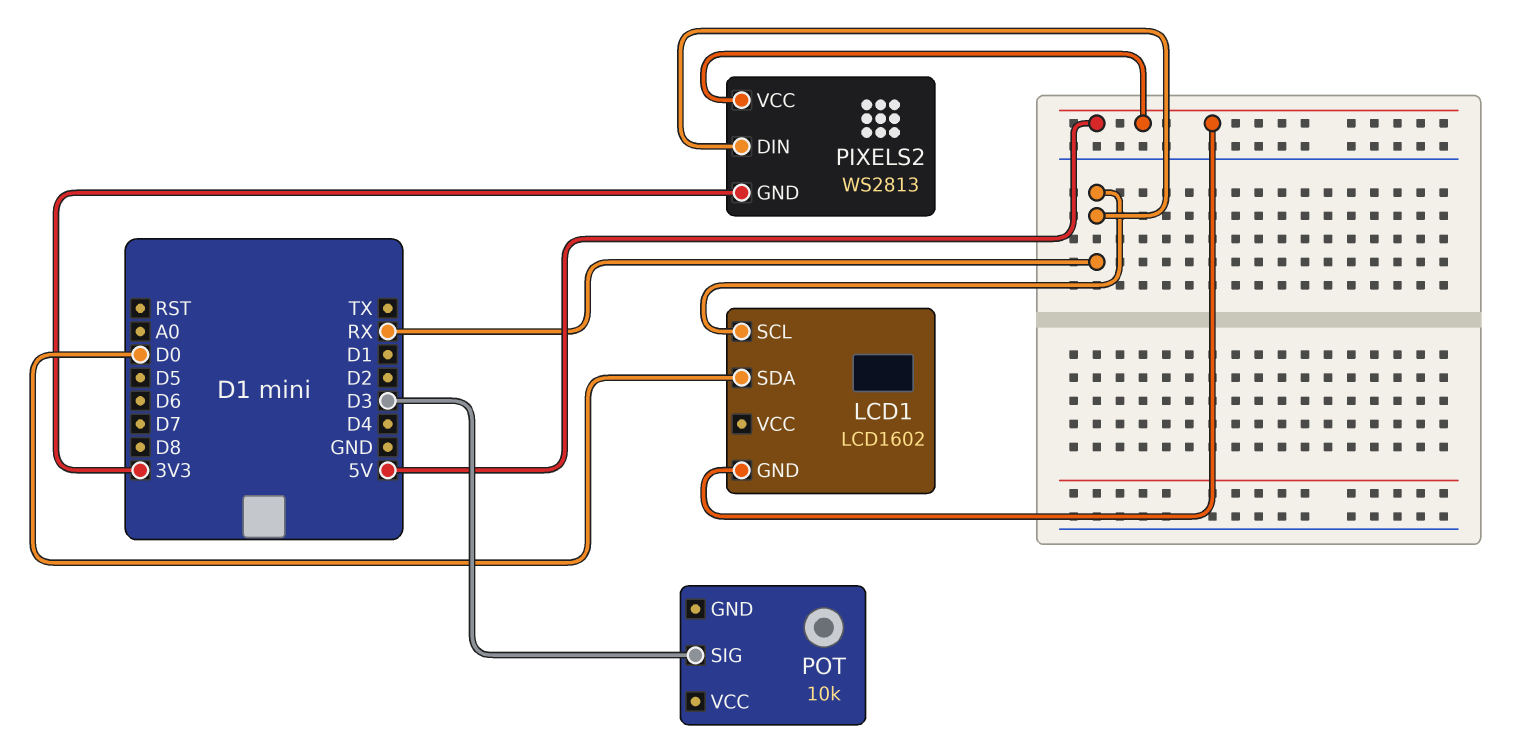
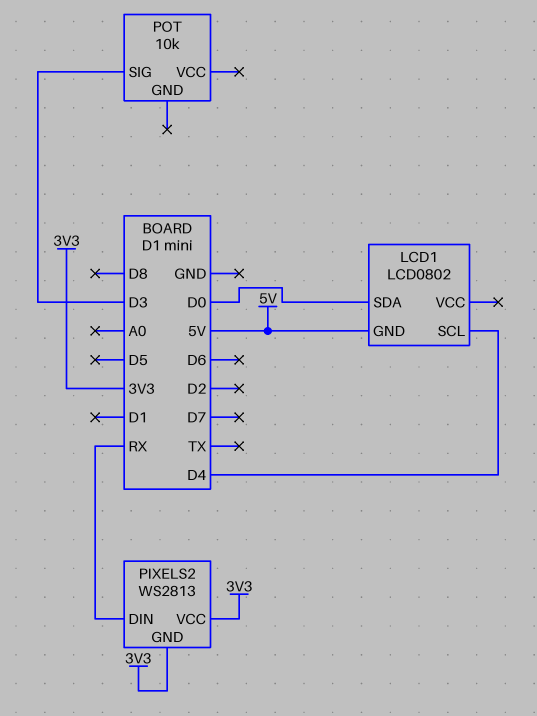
LCD1: LCD1602 -> LCD0802
LCD1 pin SCL: RX -> D4
PIXELS2 pin VCC: 5V -> 3V3

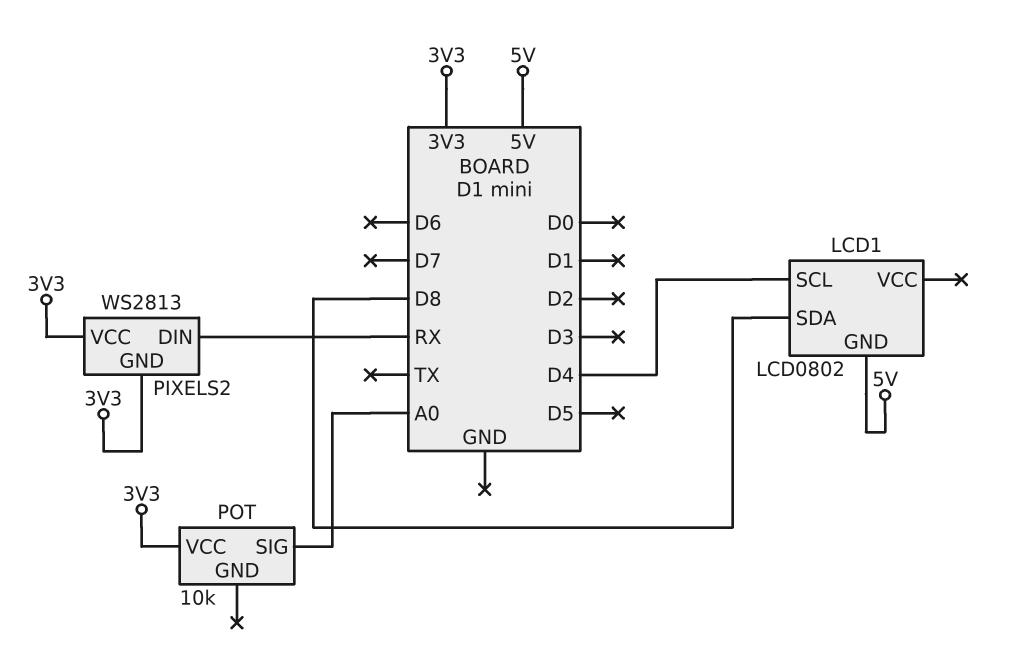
LCD1 pin SDA: D0 -> D8
POT pin SIG: D3 -> A0
POT pin VCC: none -> 3V3

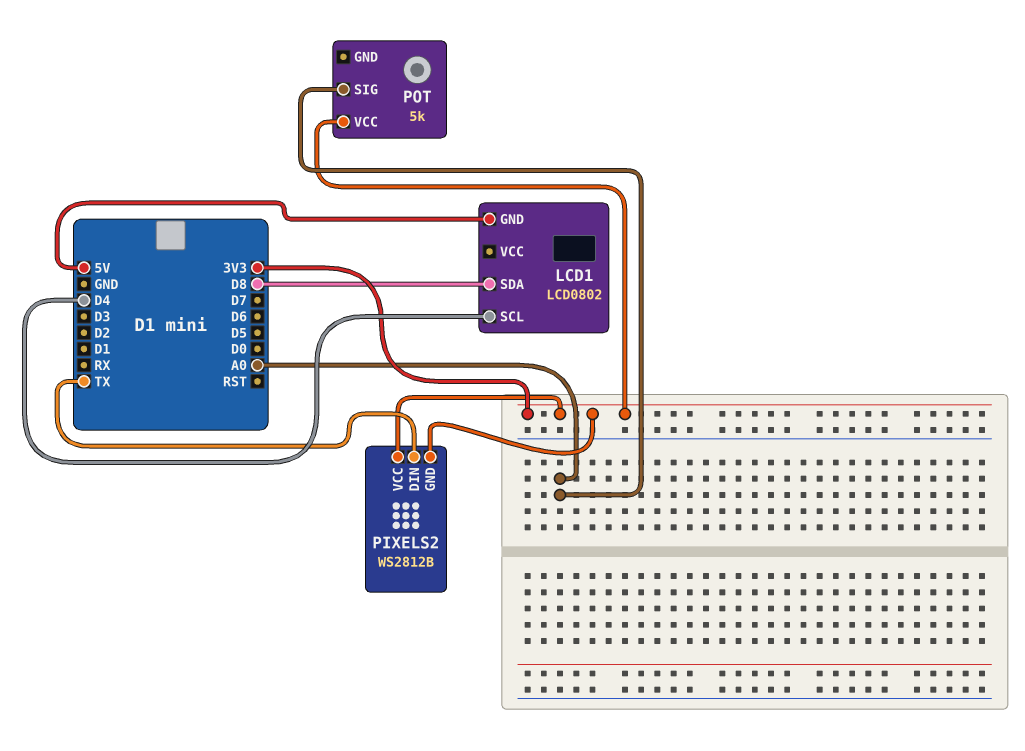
PIXELS2: WS2813 -> WS2812B
PIXELS2 pin DIN: RX -> TX
POT: 10k -> 5k

